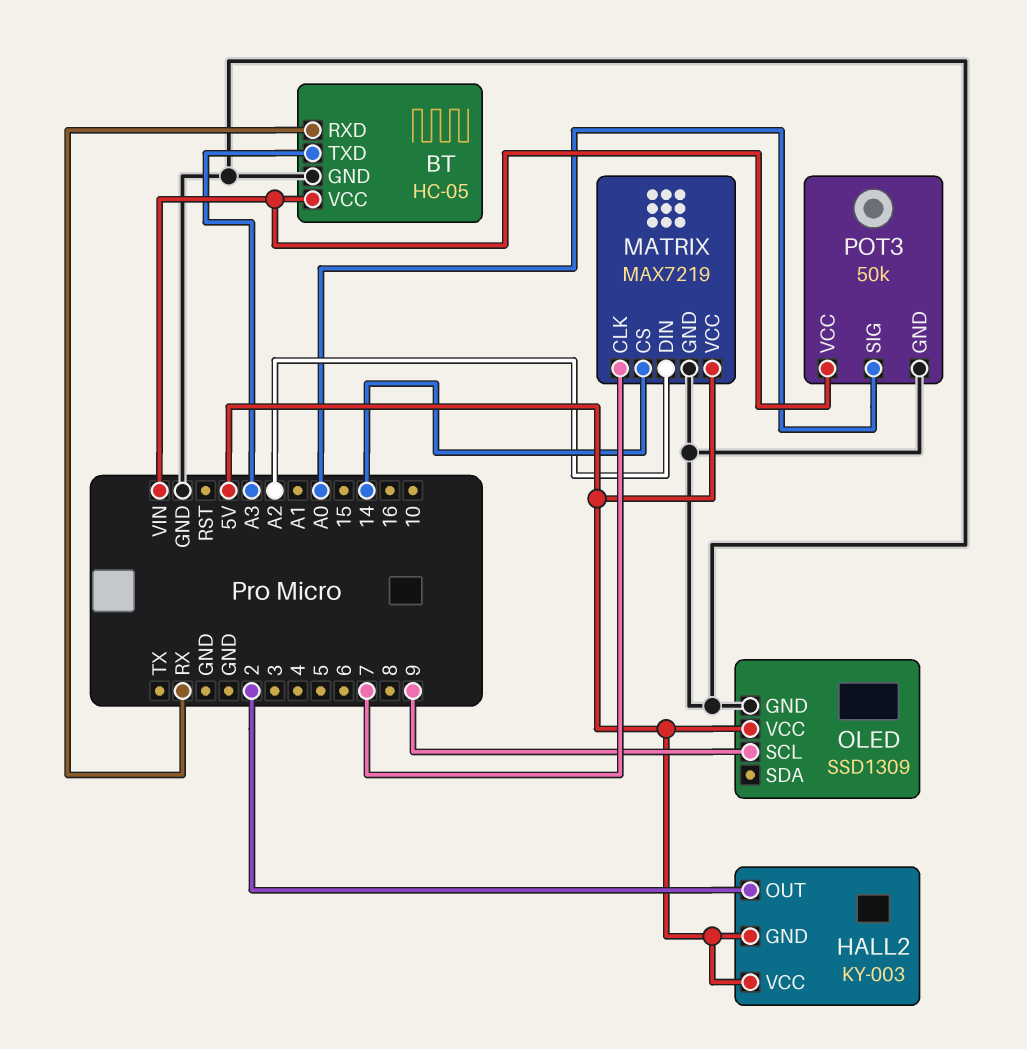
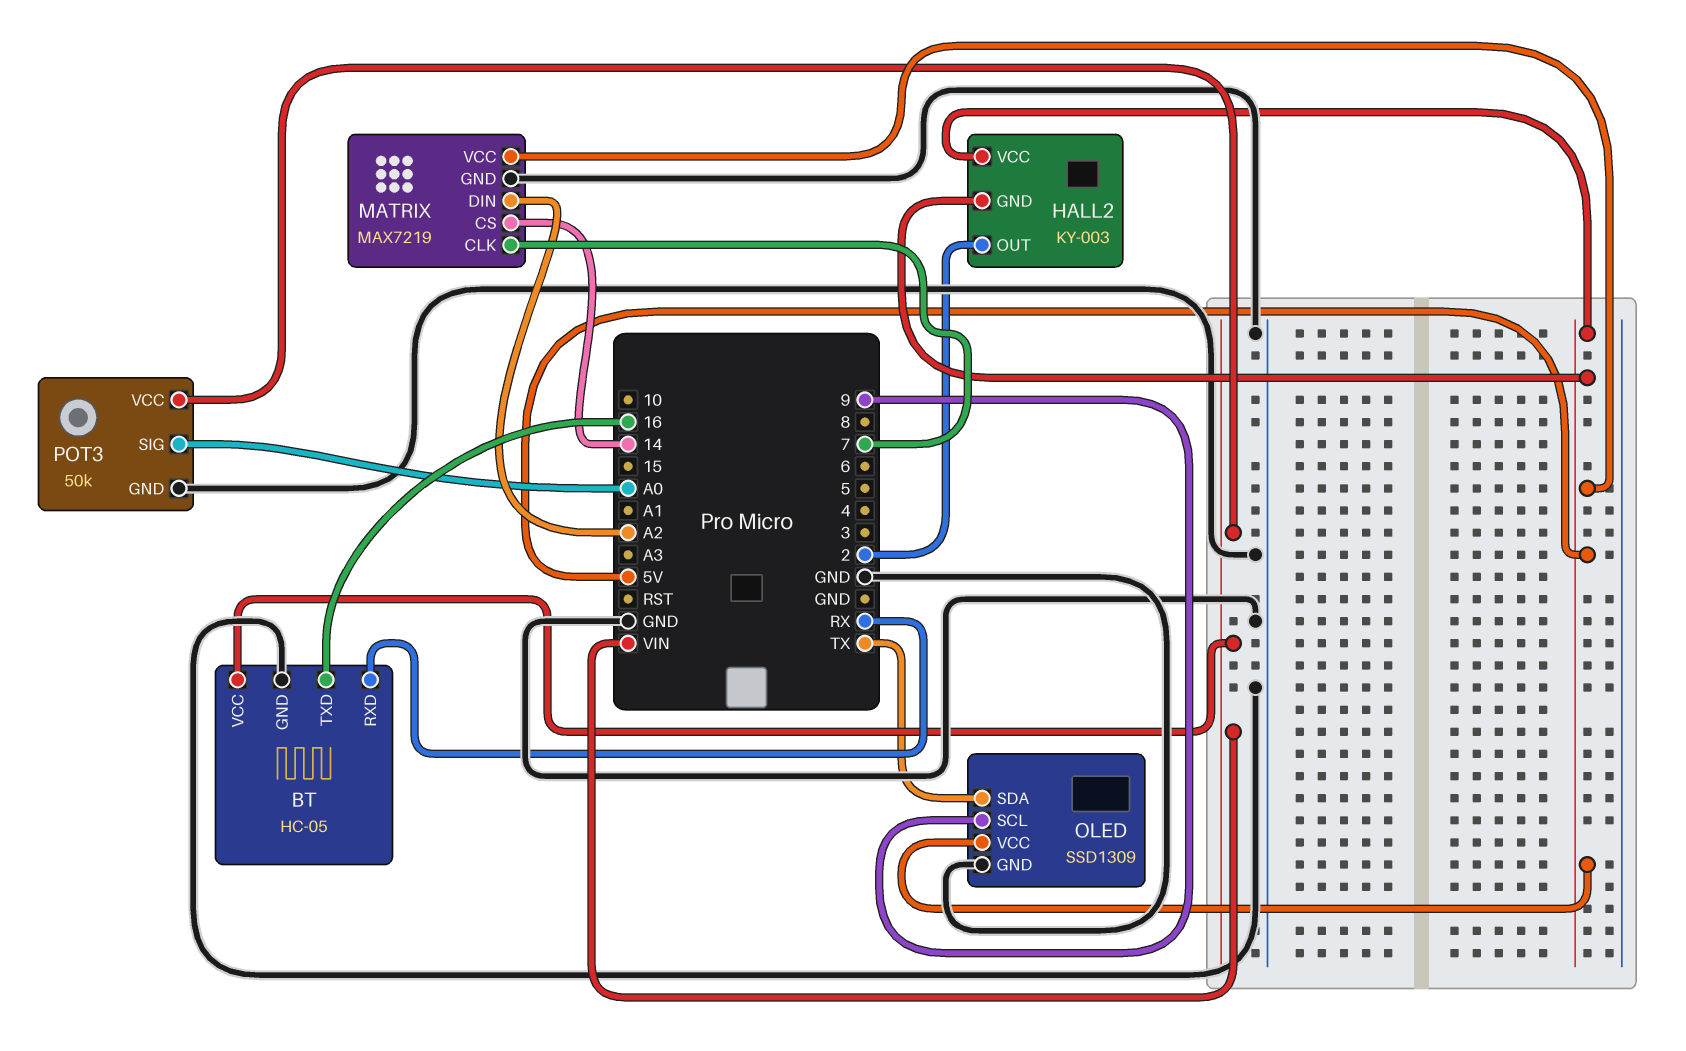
BT pin TXD: A3 -> 16
OLED pin SDA: none -> TX

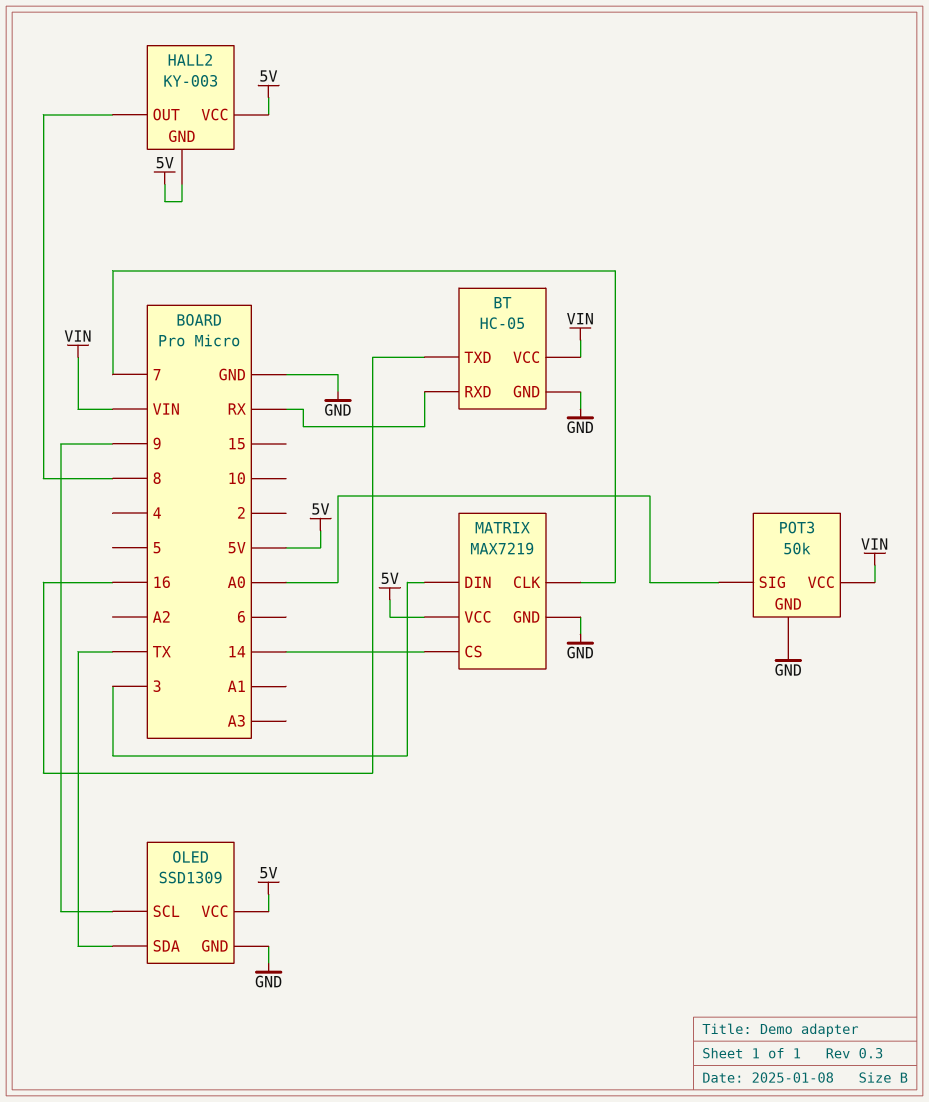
HALL2 pin OUT: 2 -> 8
MATRIX pin DIN: A2 -> 3

